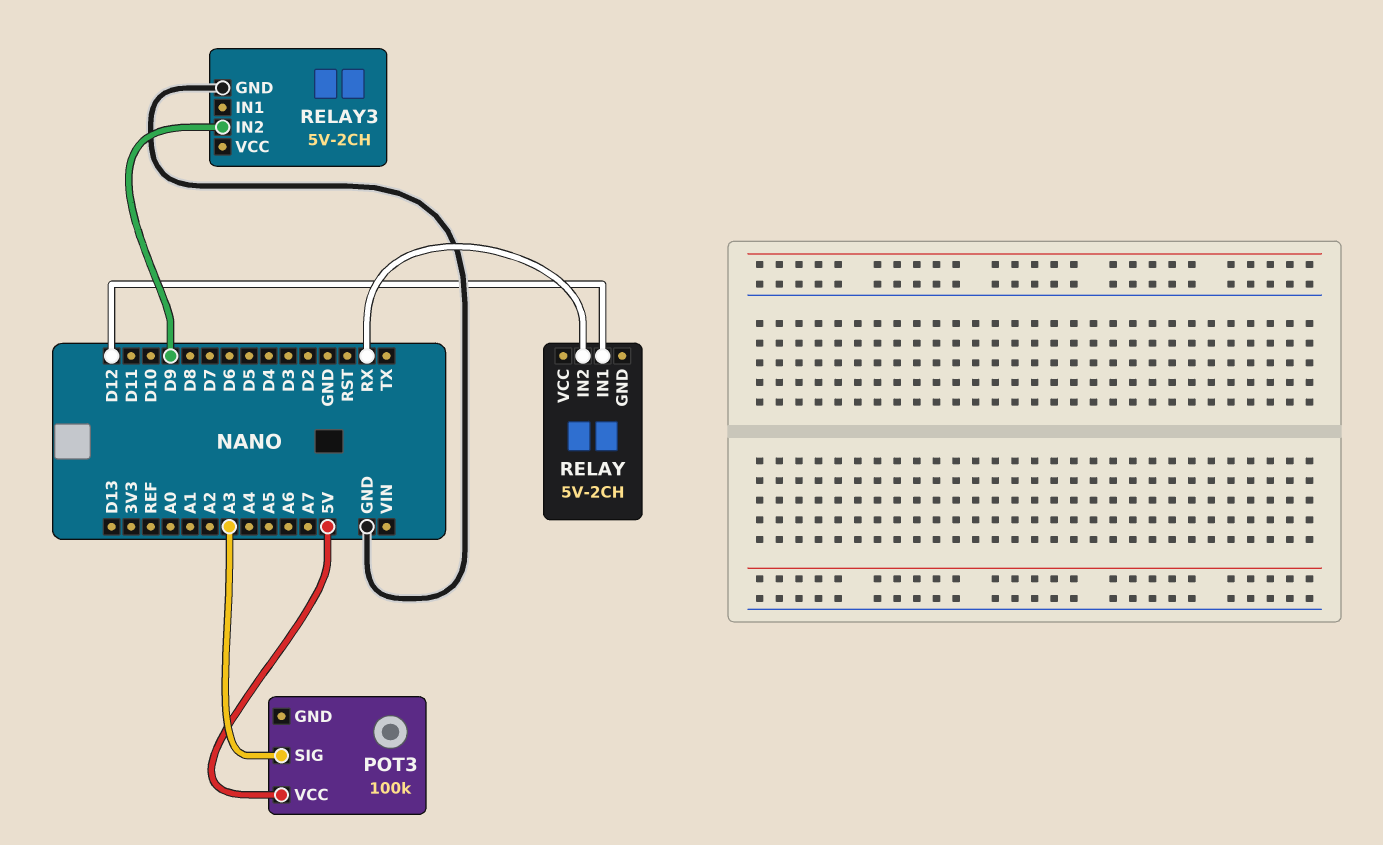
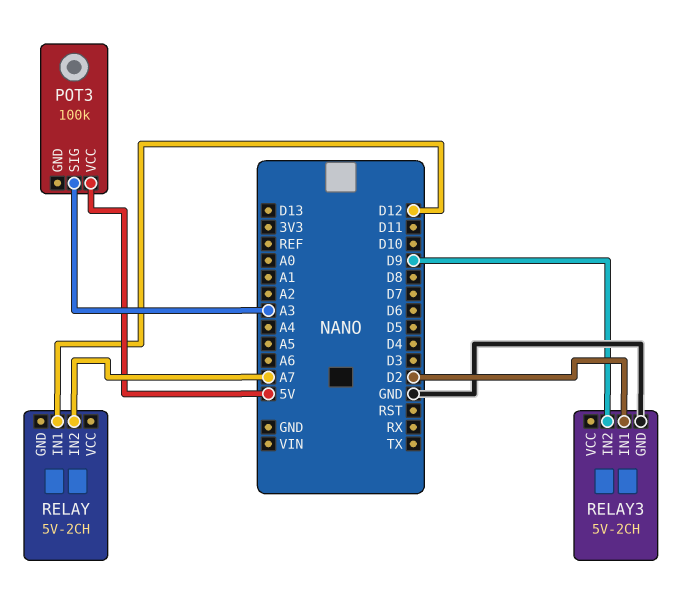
RELAY pin IN2: RX -> A7
RELAY3 pin IN1: none -> D2

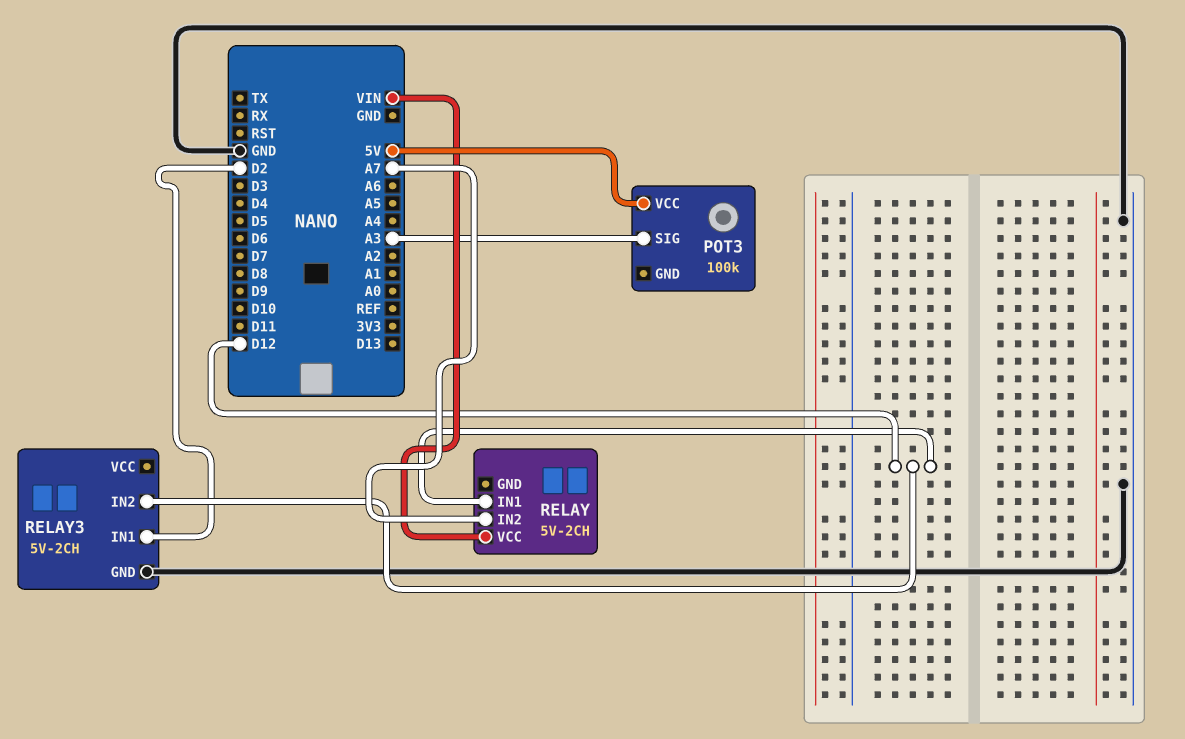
RELAY pin VCC: none -> VIN
RELAY3 pin IN2: D9 -> D12

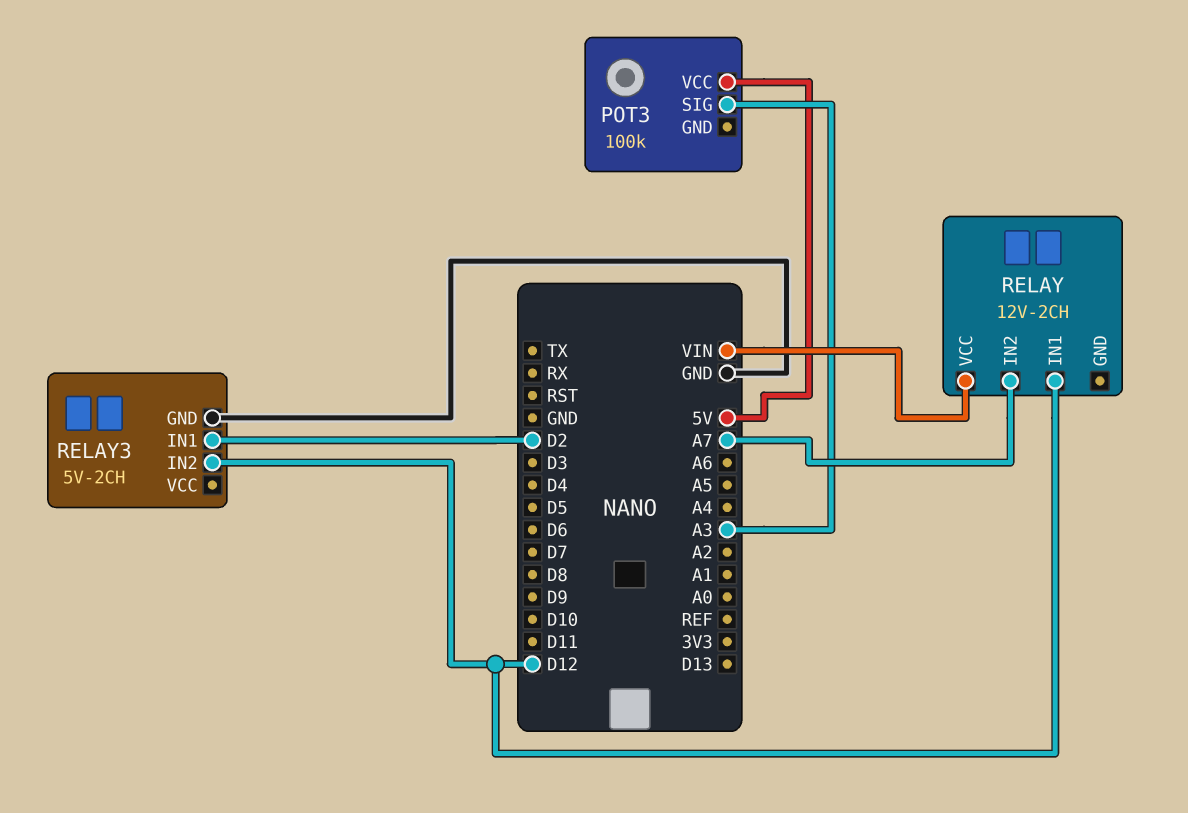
RELAY: 5V-2CH -> 12V-2CH

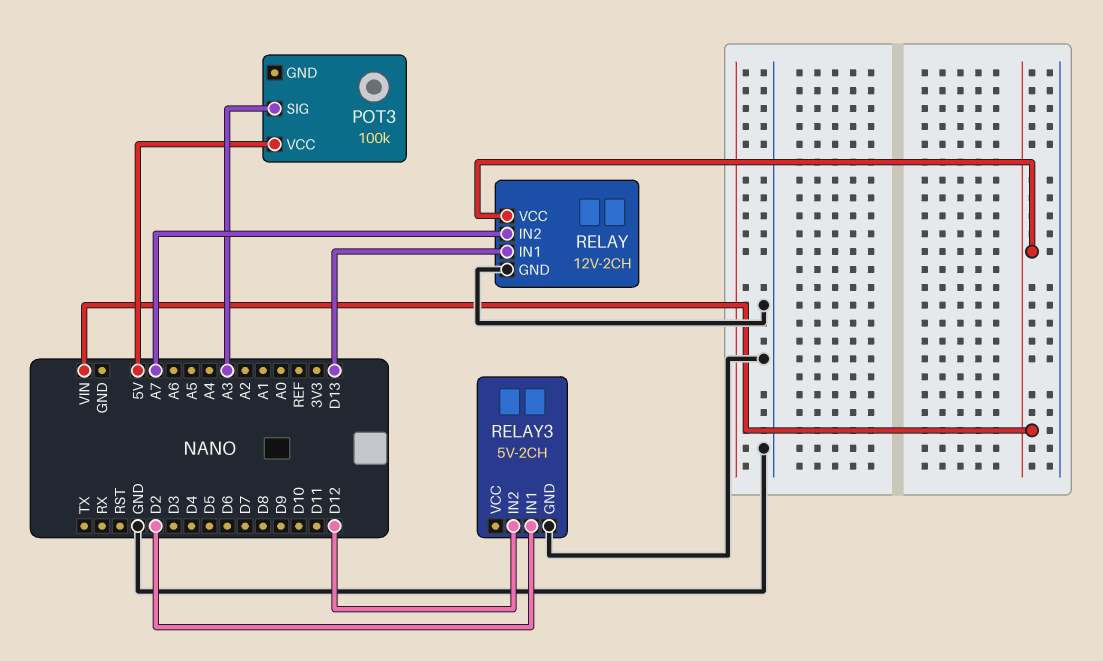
RELAY pin GND: none -> GND
RELAY pin IN1: D12 -> D13

